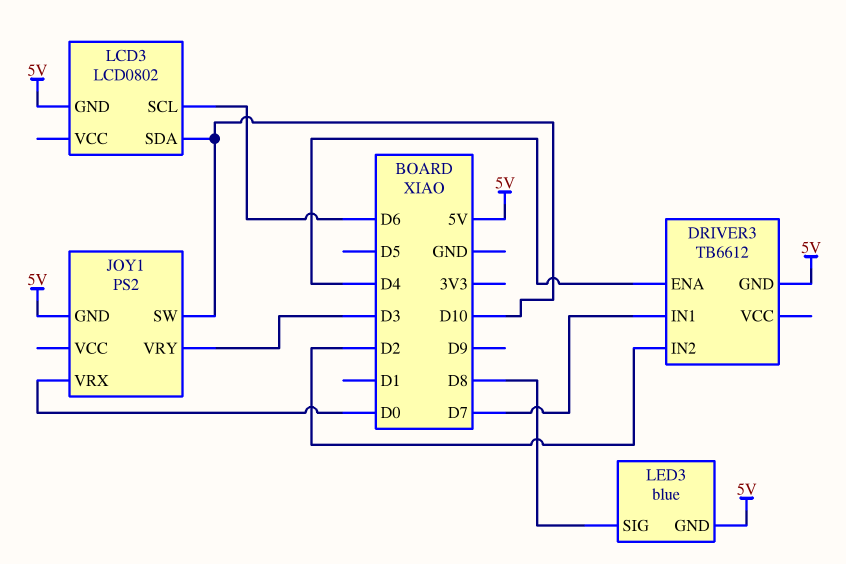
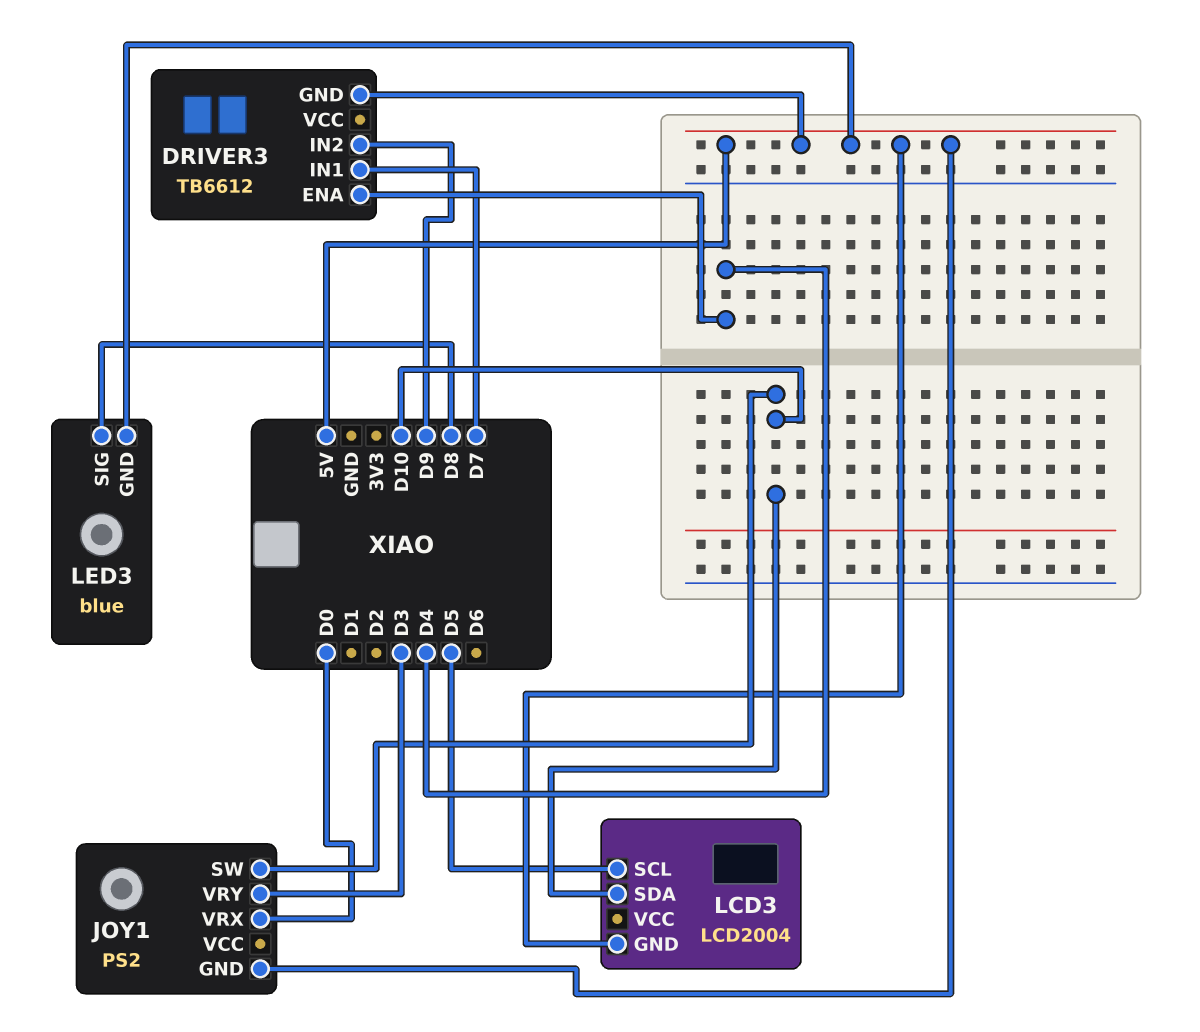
DRIVER3 pin IN2: D2 -> D9
LCD3: LCD0802 -> LCD2004
LCD3 pin SCL: D6 -> D5

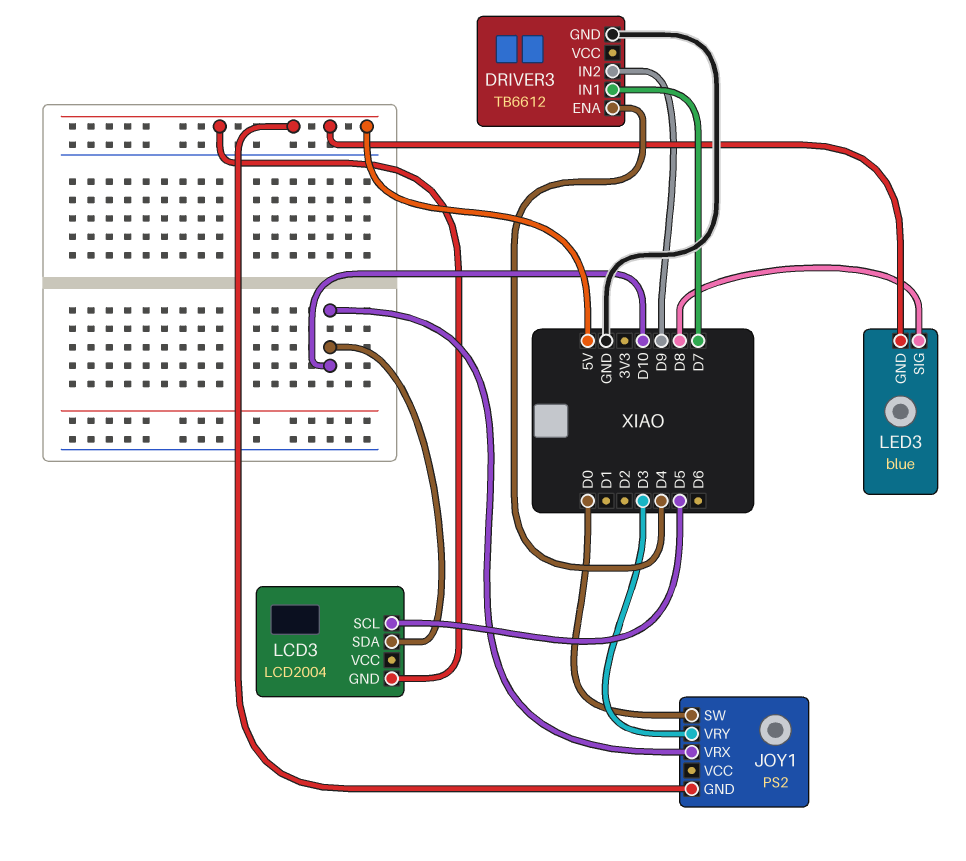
DRIVER3 pin GND: 5V -> GND
JOY1 pin SW: D10 -> D0
JOY1 pin VRX: D0 -> D10

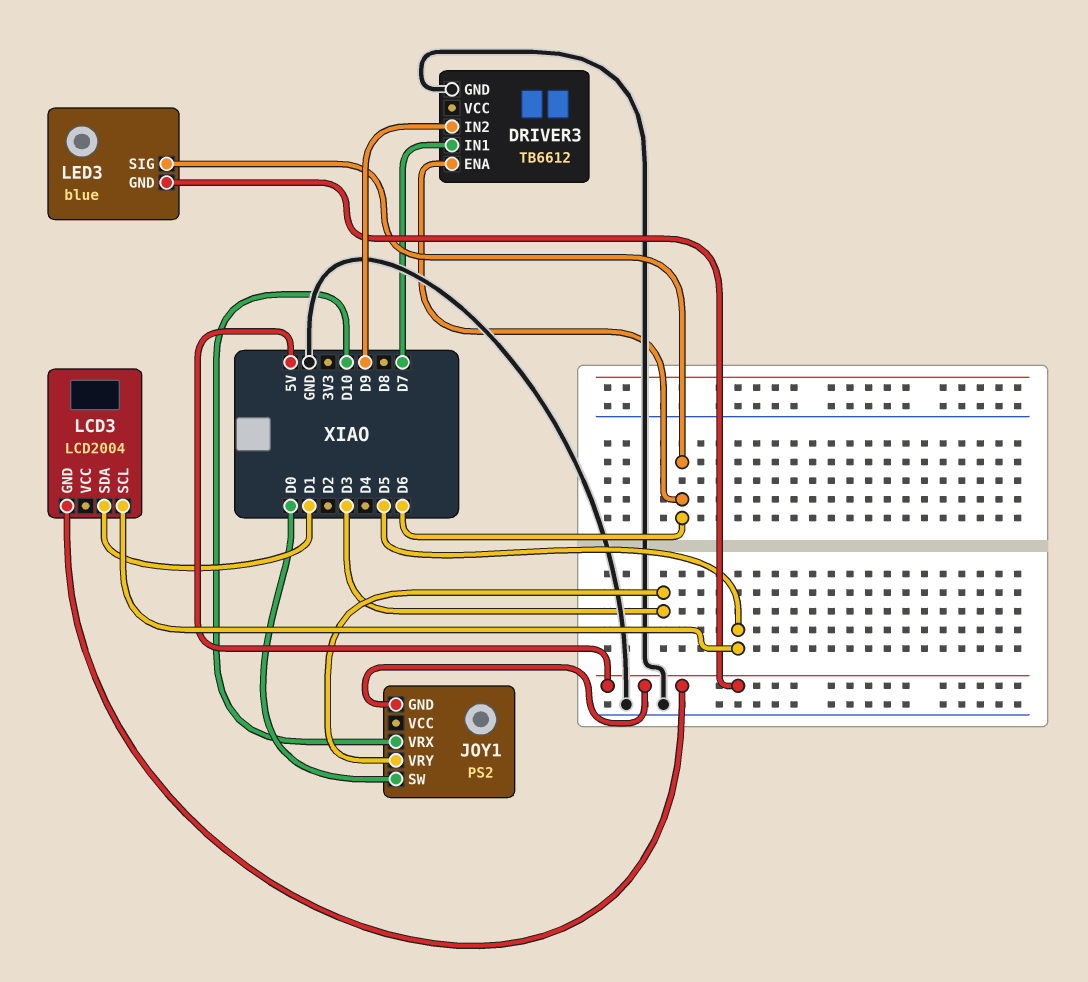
DRIVER3 pin ENA: D4 -> D6
LCD3 pin SDA: D10 -> D1
LED3 pin SIG: D8 -> D6

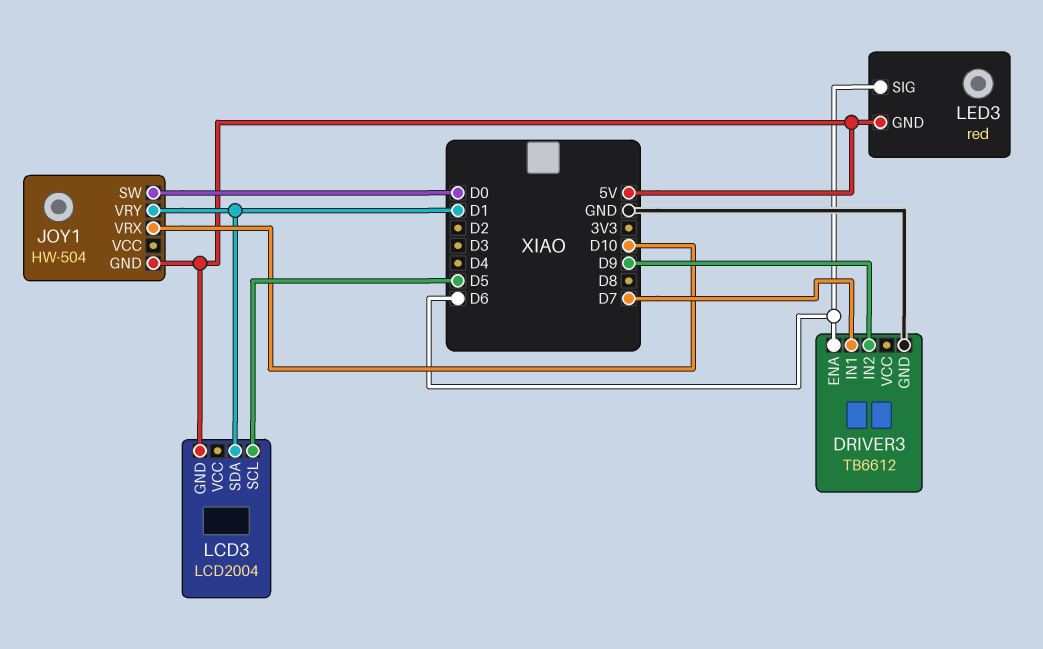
JOY1: PS2 -> HW-504
JOY1 pin VRY: D3 -> D1
LED3: blue -> red

